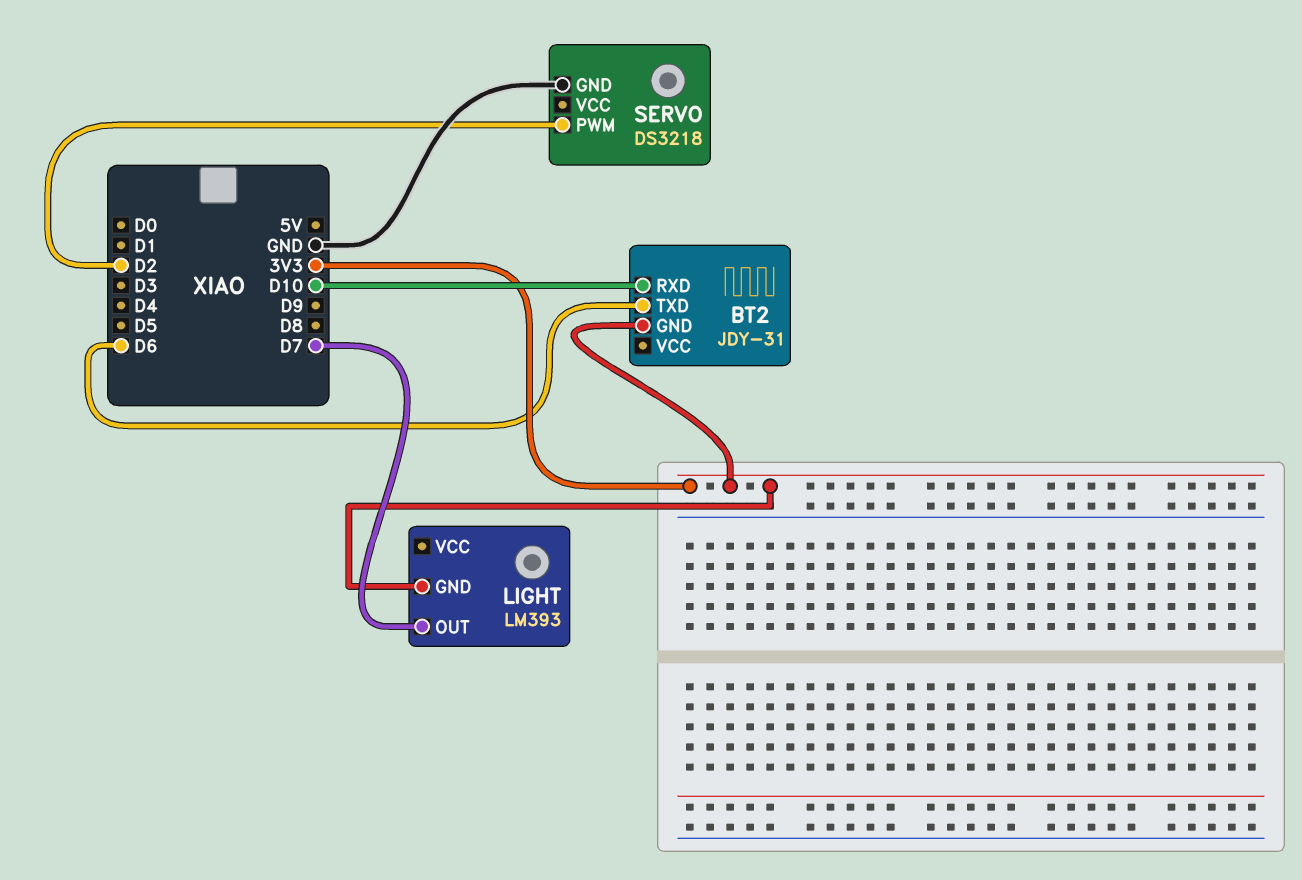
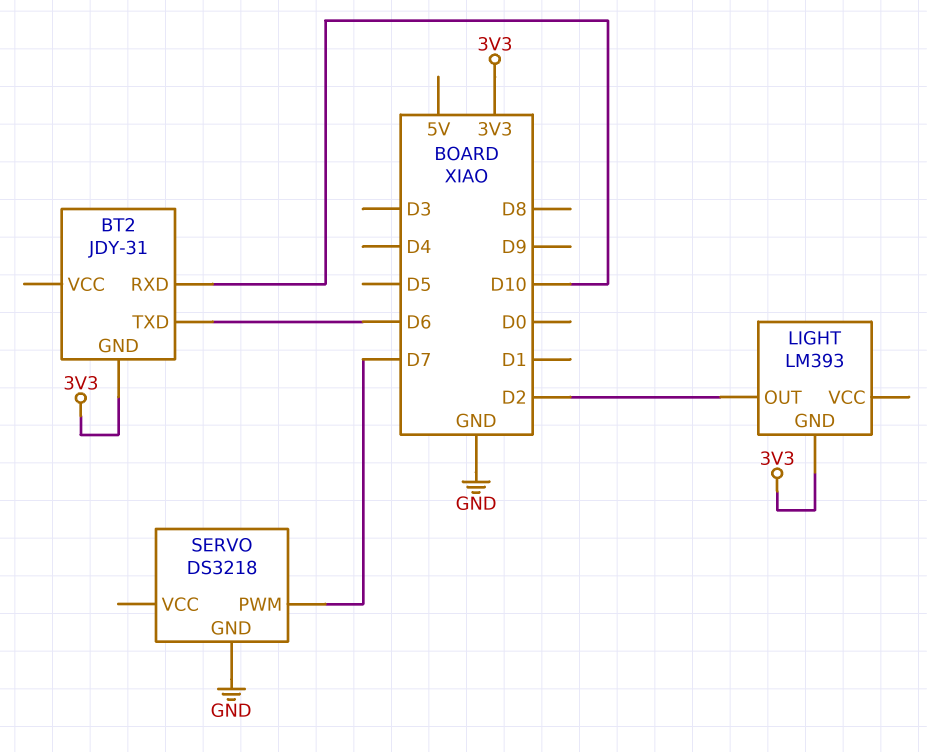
LIGHT pin OUT: D7 -> D2
SERVO pin PWM: D2 -> D7

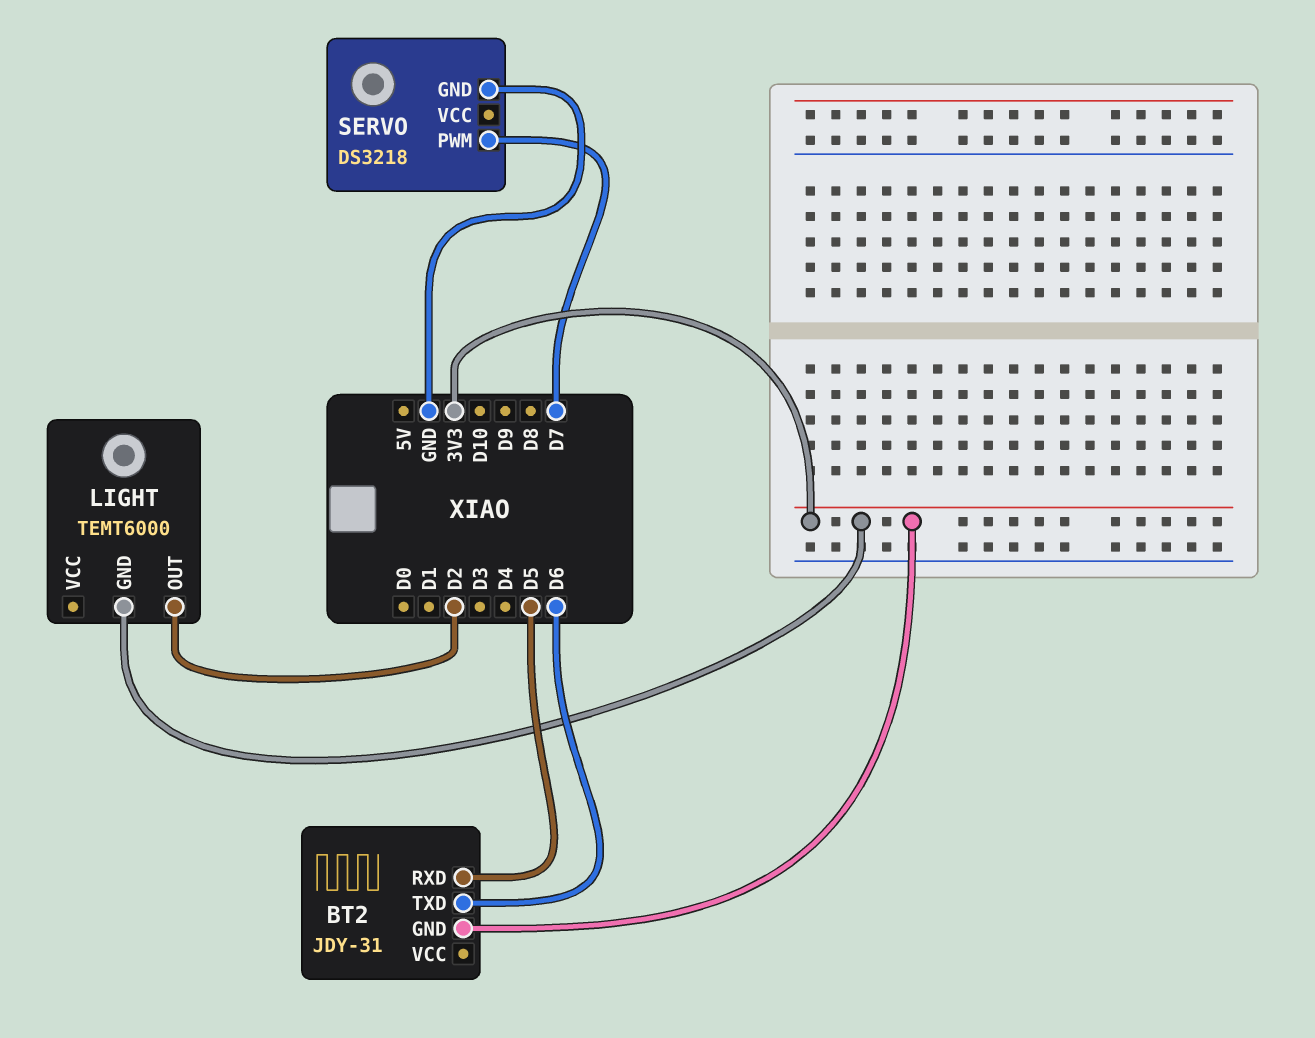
BT2 pin RXD: D10 -> D5
LIGHT: LM393 -> TEMT6000

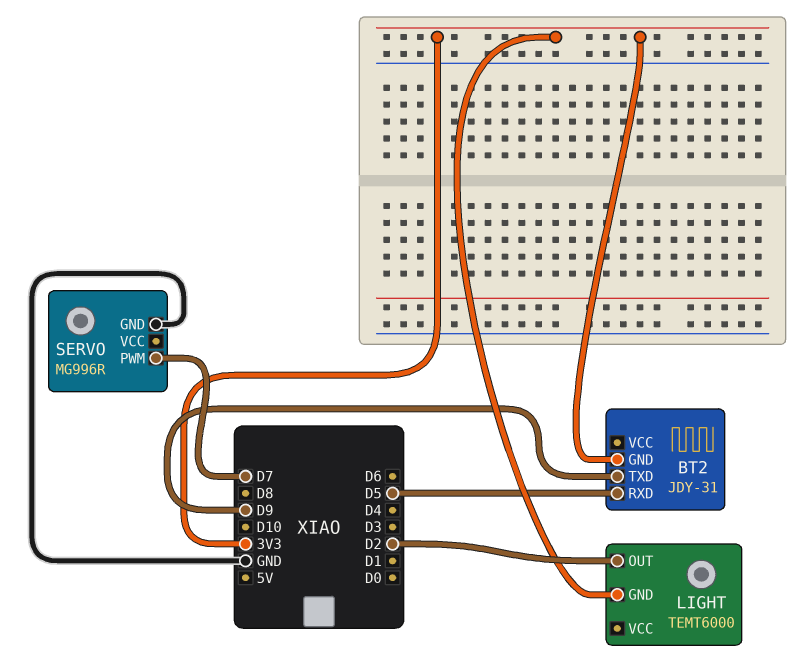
BT2 pin TXD: D6 -> D9
SERVO: DS3218 -> MG996R

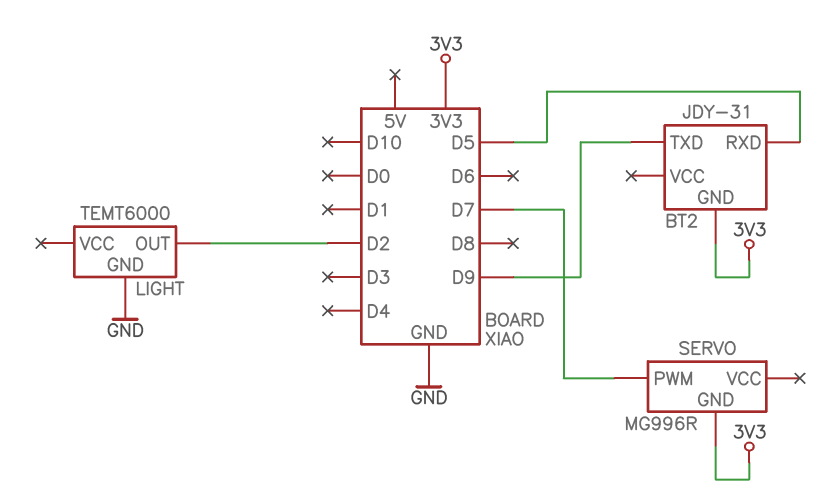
LIGHT pin GND: 3V3 -> GND
SERVO pin GND: GND -> 3V3

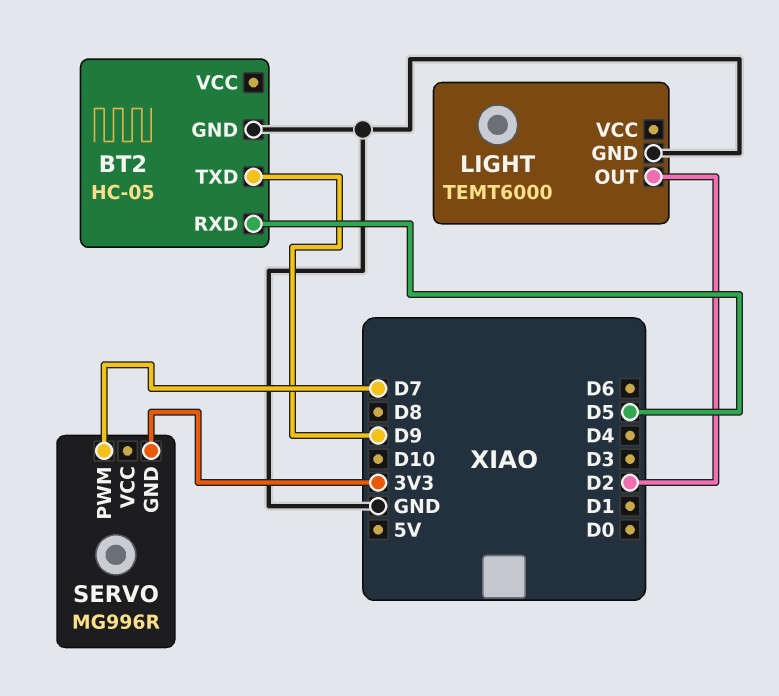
BT2: JDY-31 -> HC-05
BT2 pin GND: 3V3 -> GND

